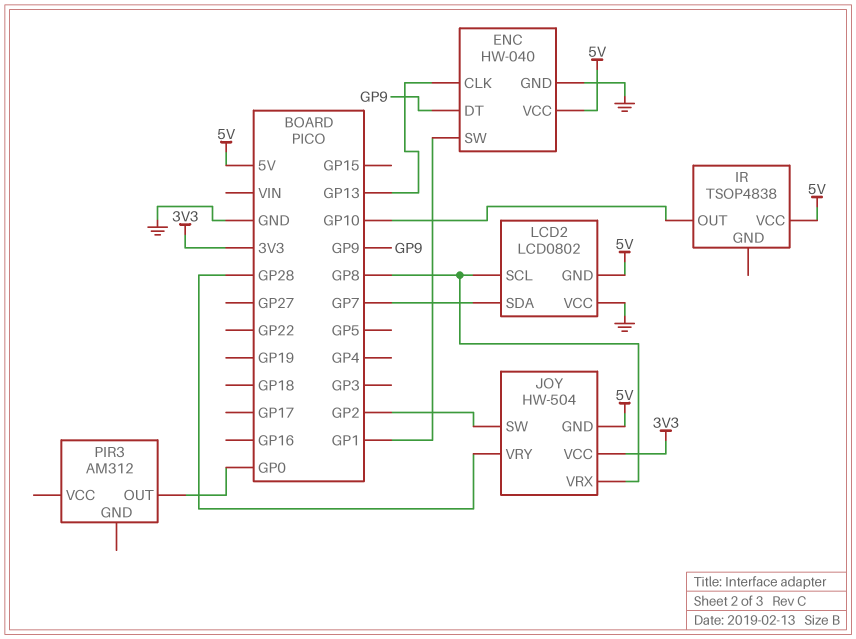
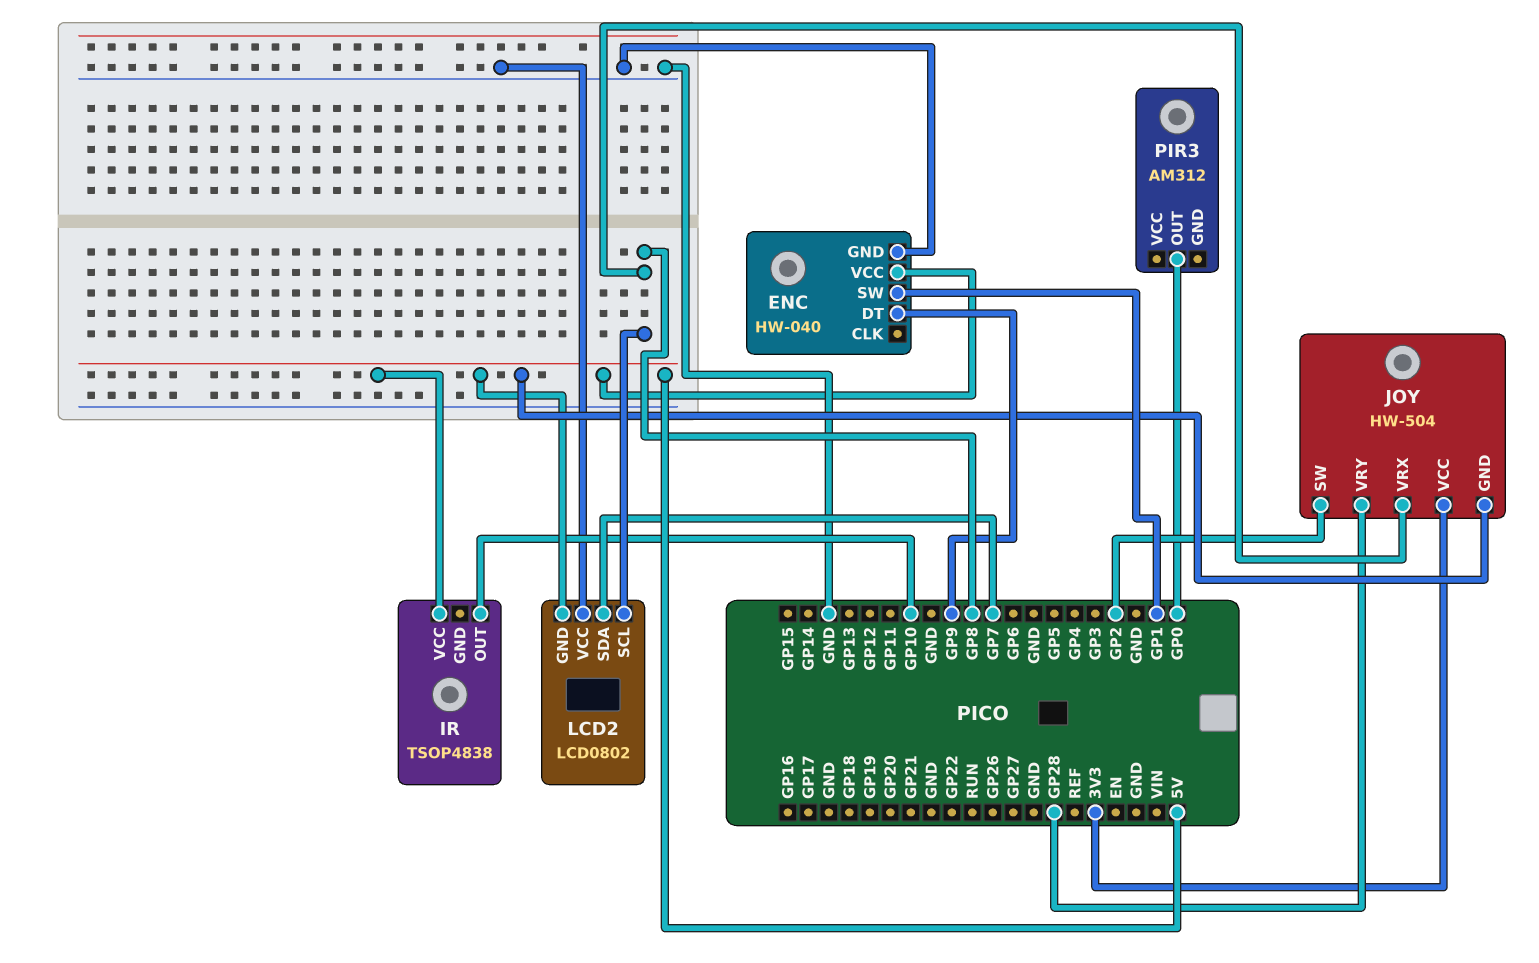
ENC pin CLK: GP13 -> none

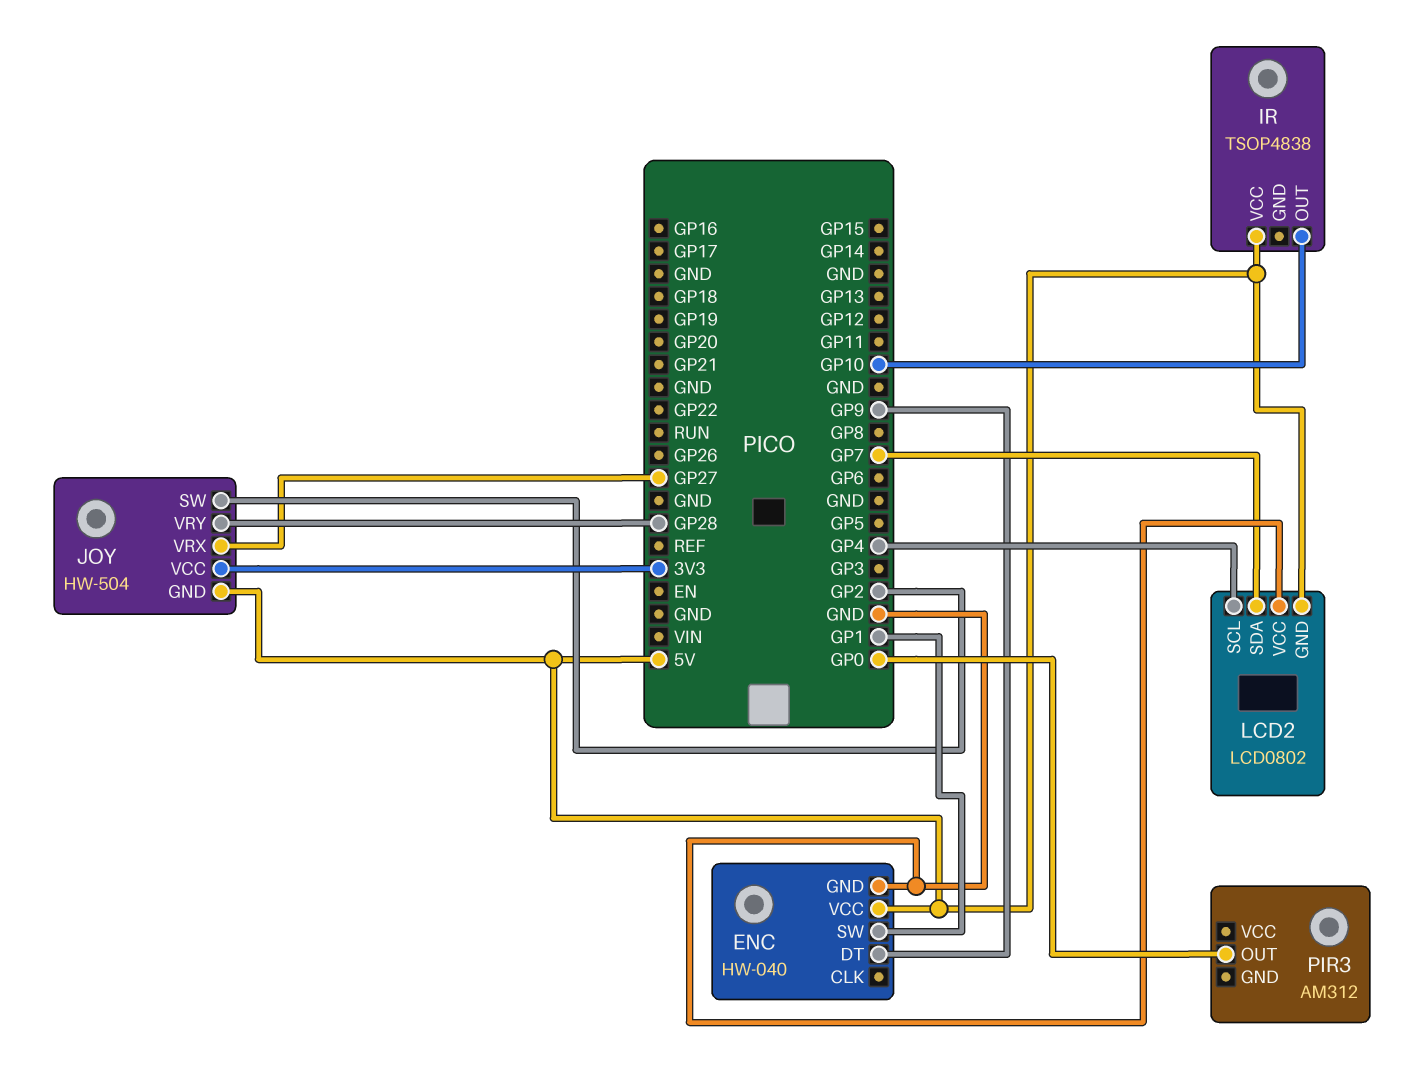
JOY pin VRX: GP8 -> GP27
LCD2 pin SCL: GP8 -> GP4

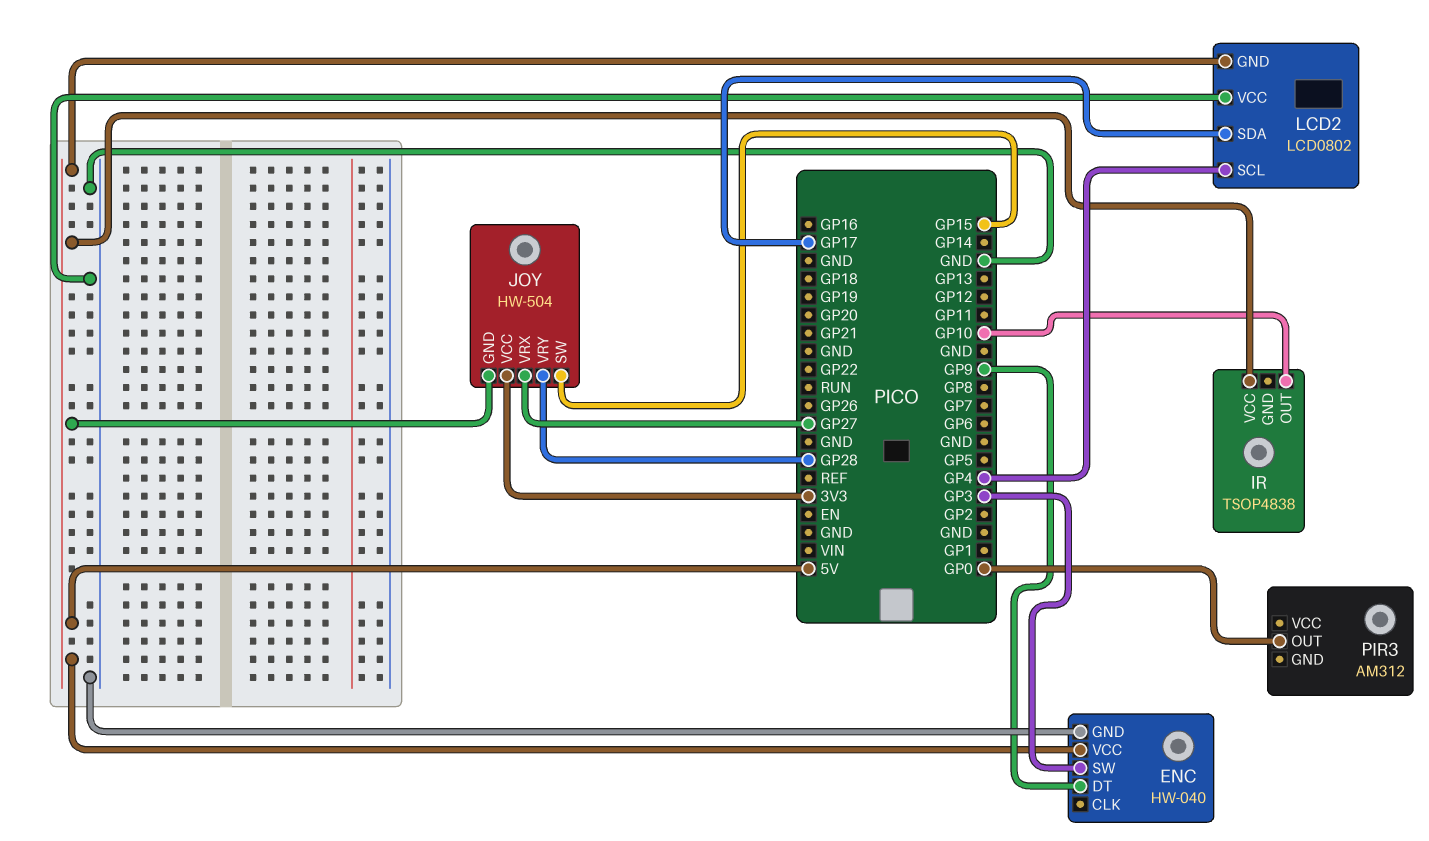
ENC pin SW: GP1 -> GP3
JOY pin SW: GP2 -> GP15
LCD2 pin SDA: GP7 -> GP17

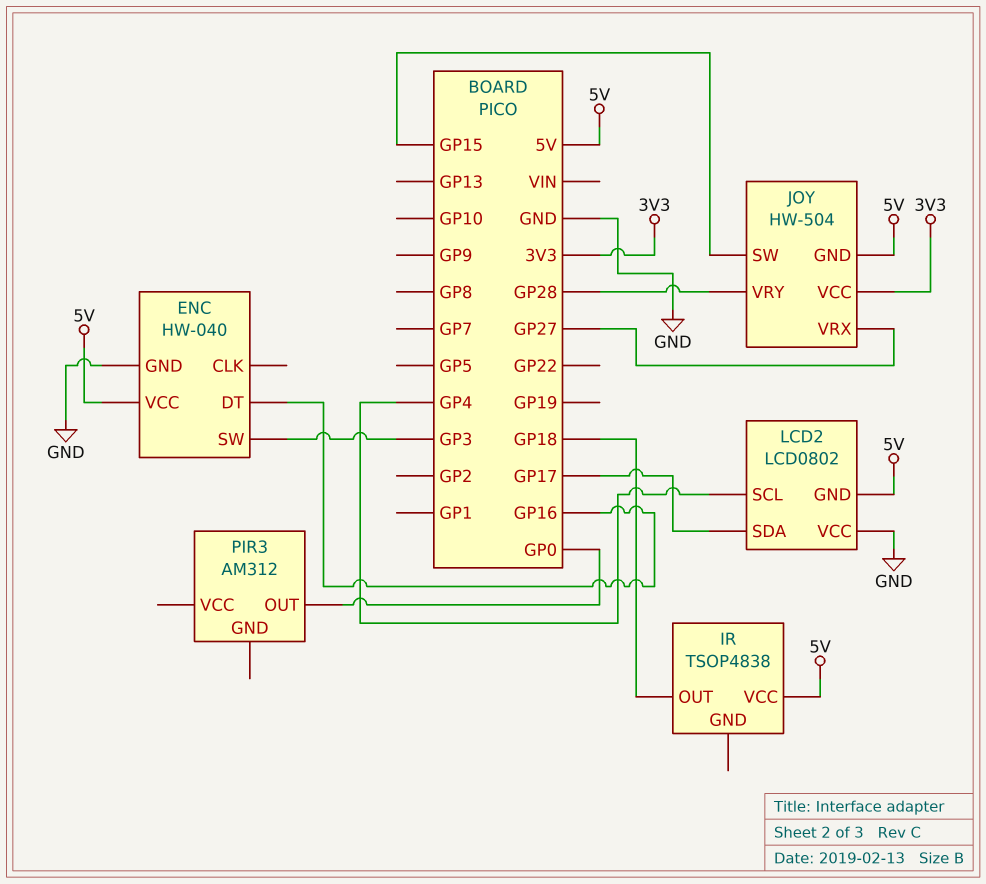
ENC pin DT: GP9 -> GP16
IR pin OUT: GP10 -> GP18

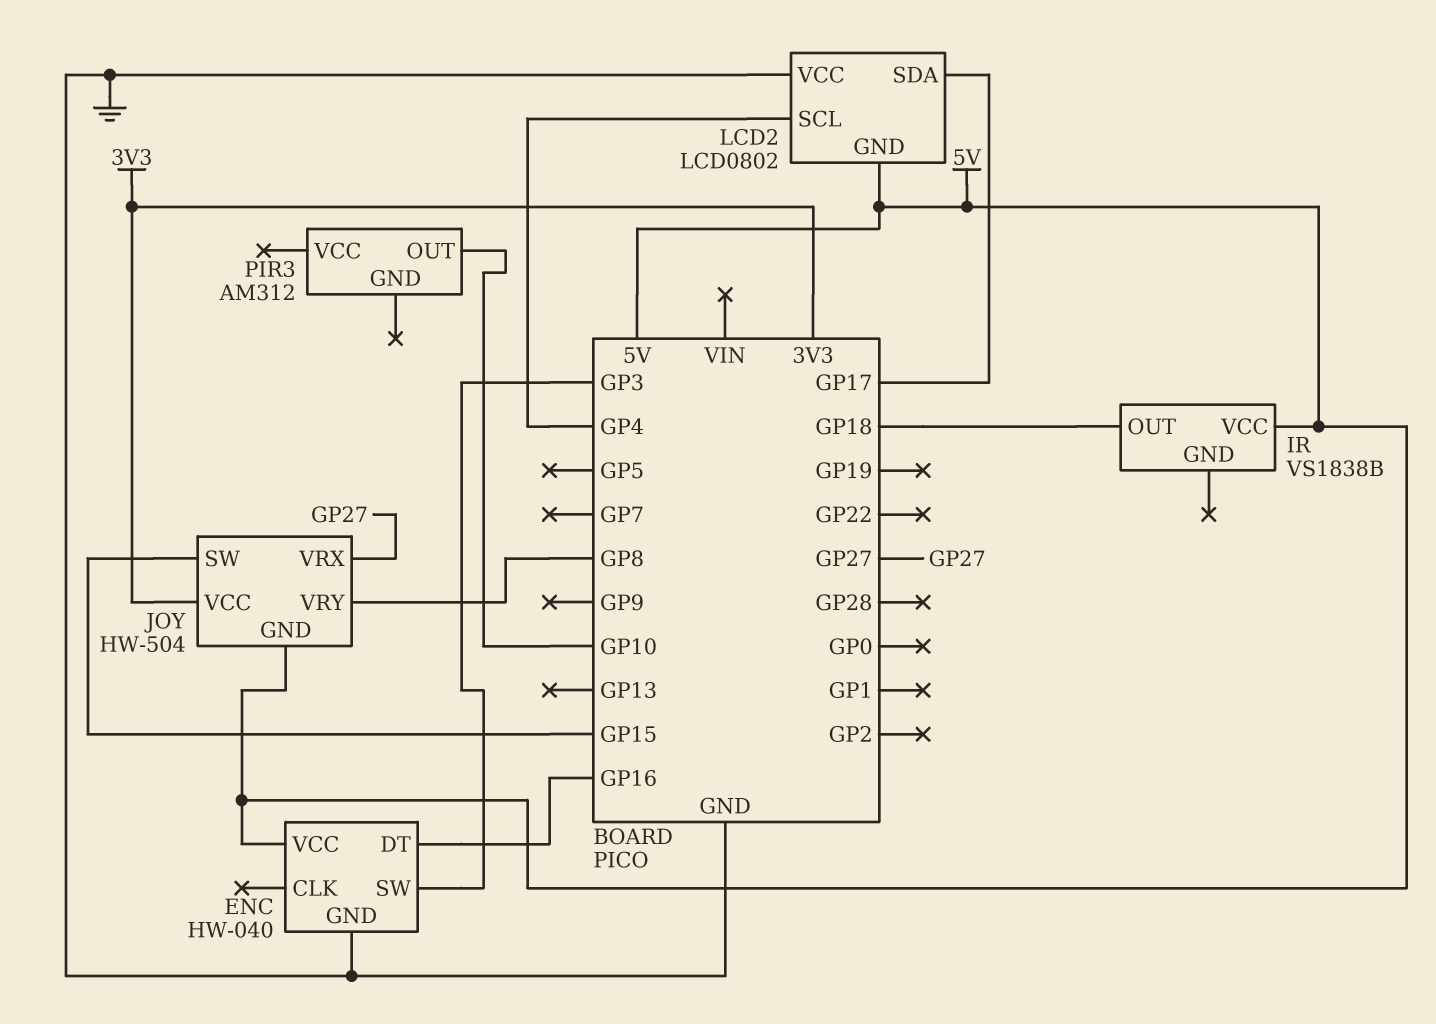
IR: TSOP4838 -> VS1838B
JOY pin VRY: GP28 -> GP8
PIR3 pin OUT: GP0 -> GP10

